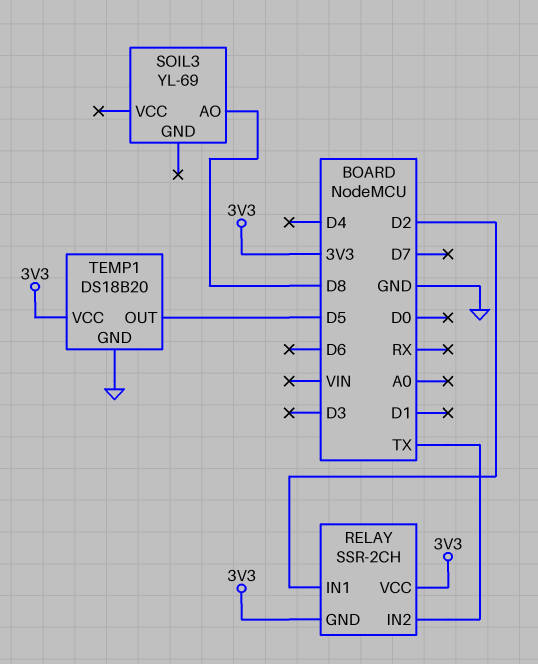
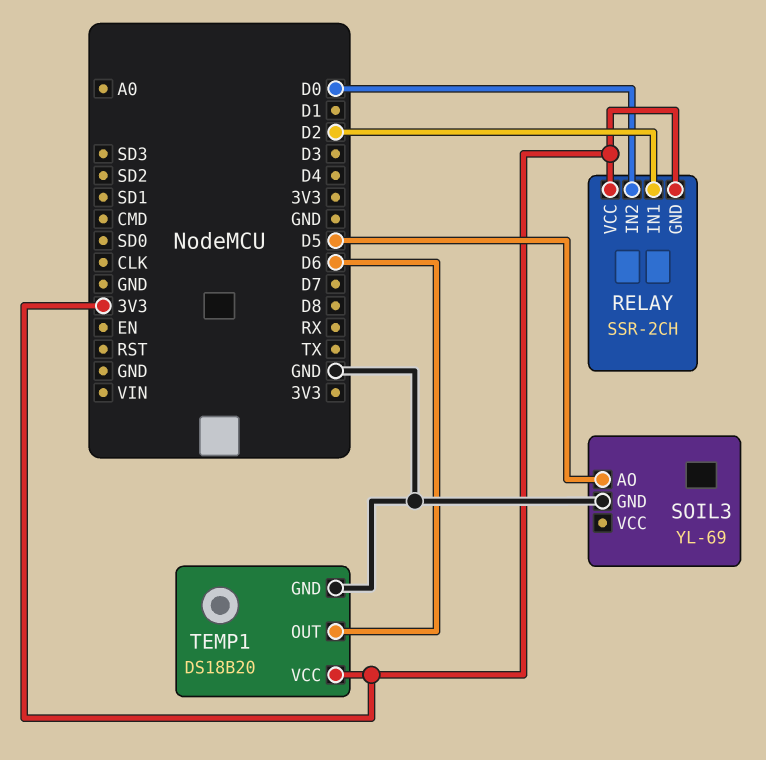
RELAY pin IN2: TX -> D0
SOIL3 pin AO: D8 -> D5
SOIL3 pin GND: none -> GND
TEMP1 pin OUT: D5 -> D6

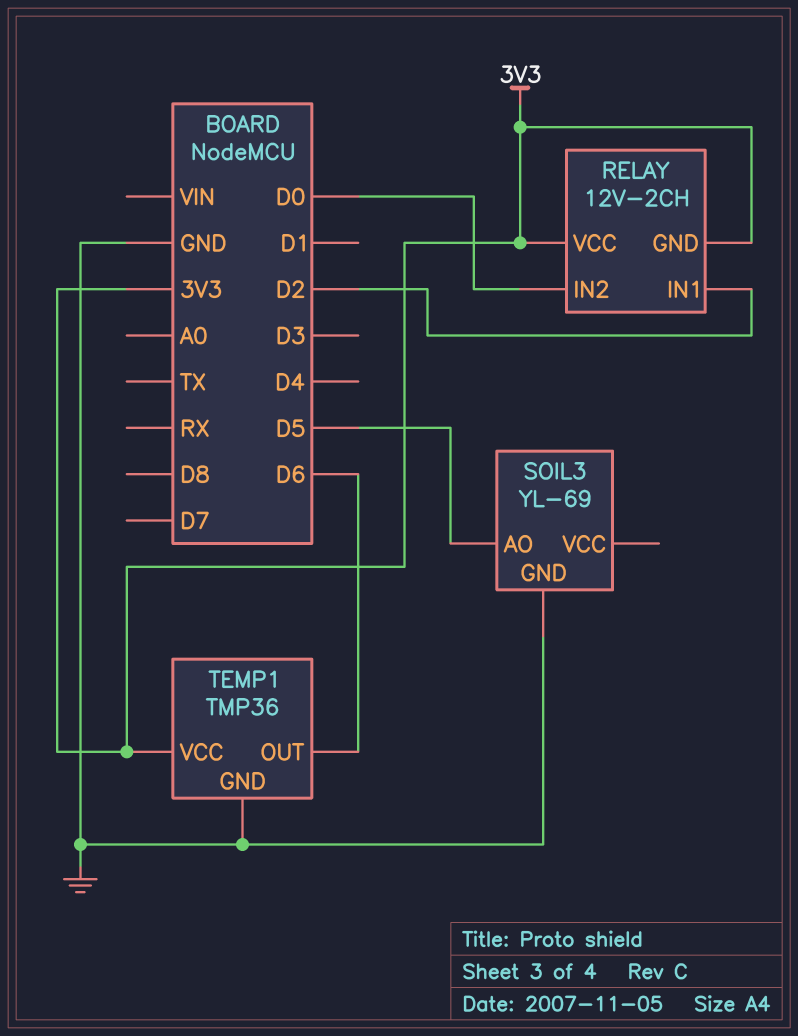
RELAY: SSR-2CH -> 12V-2CH
TEMP1: DS18B20 -> TMP36

